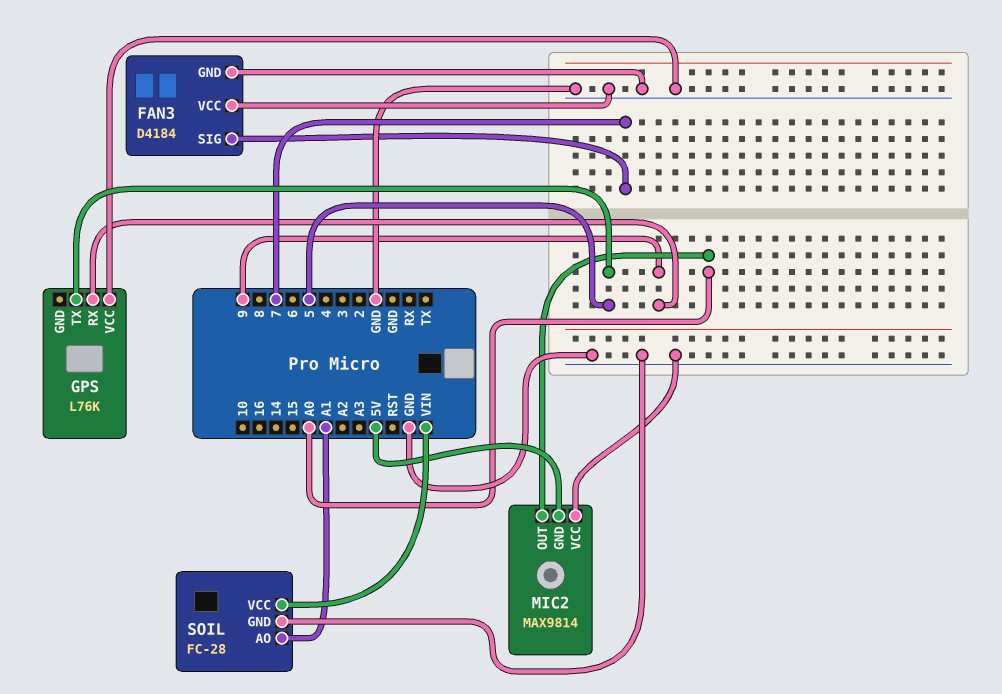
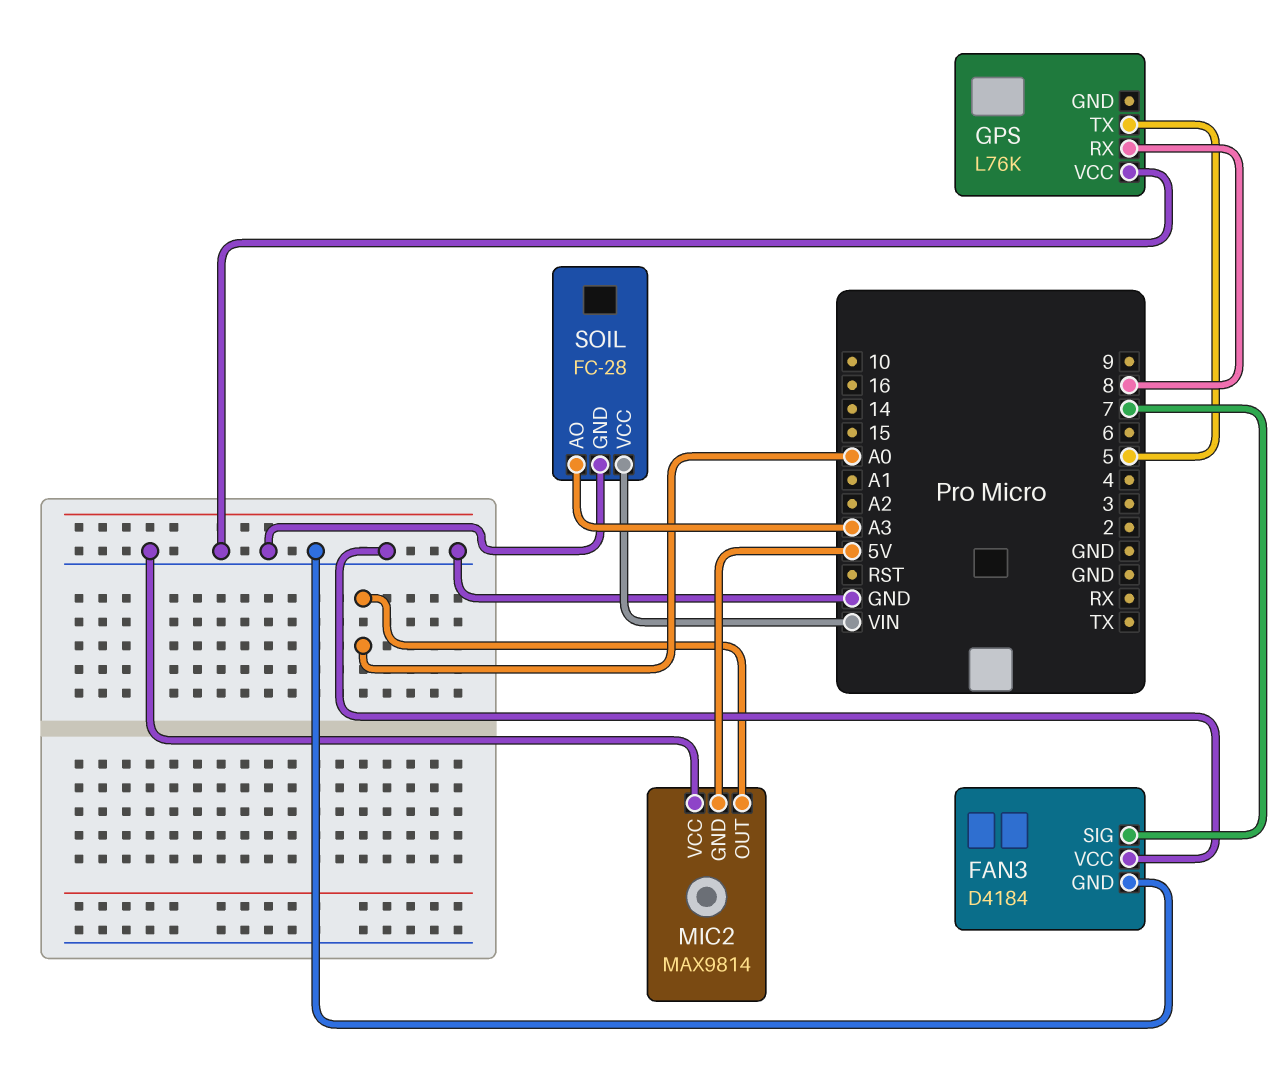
GPS pin RX: 9 -> 8
SOIL pin AO: A1 -> A3

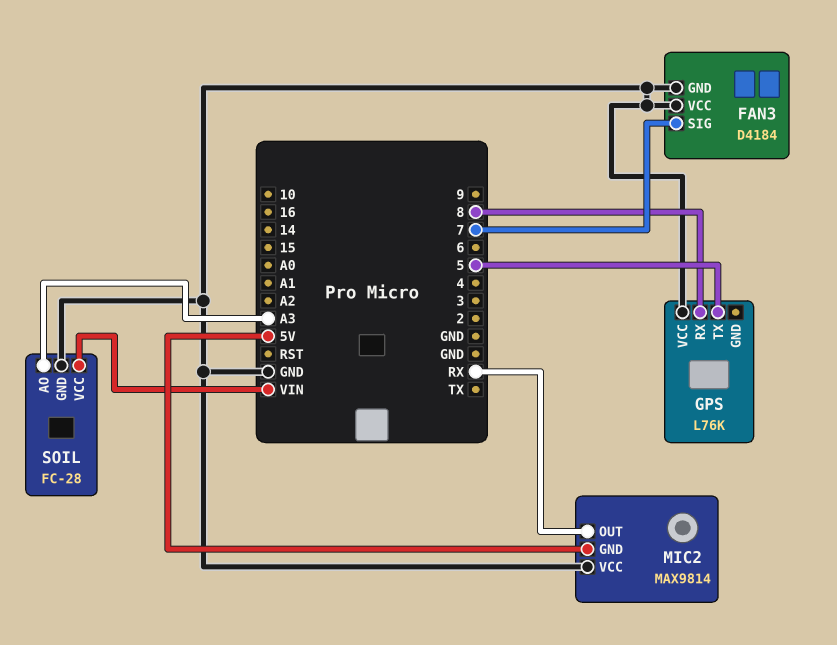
MIC2 pin OUT: A0 -> RX

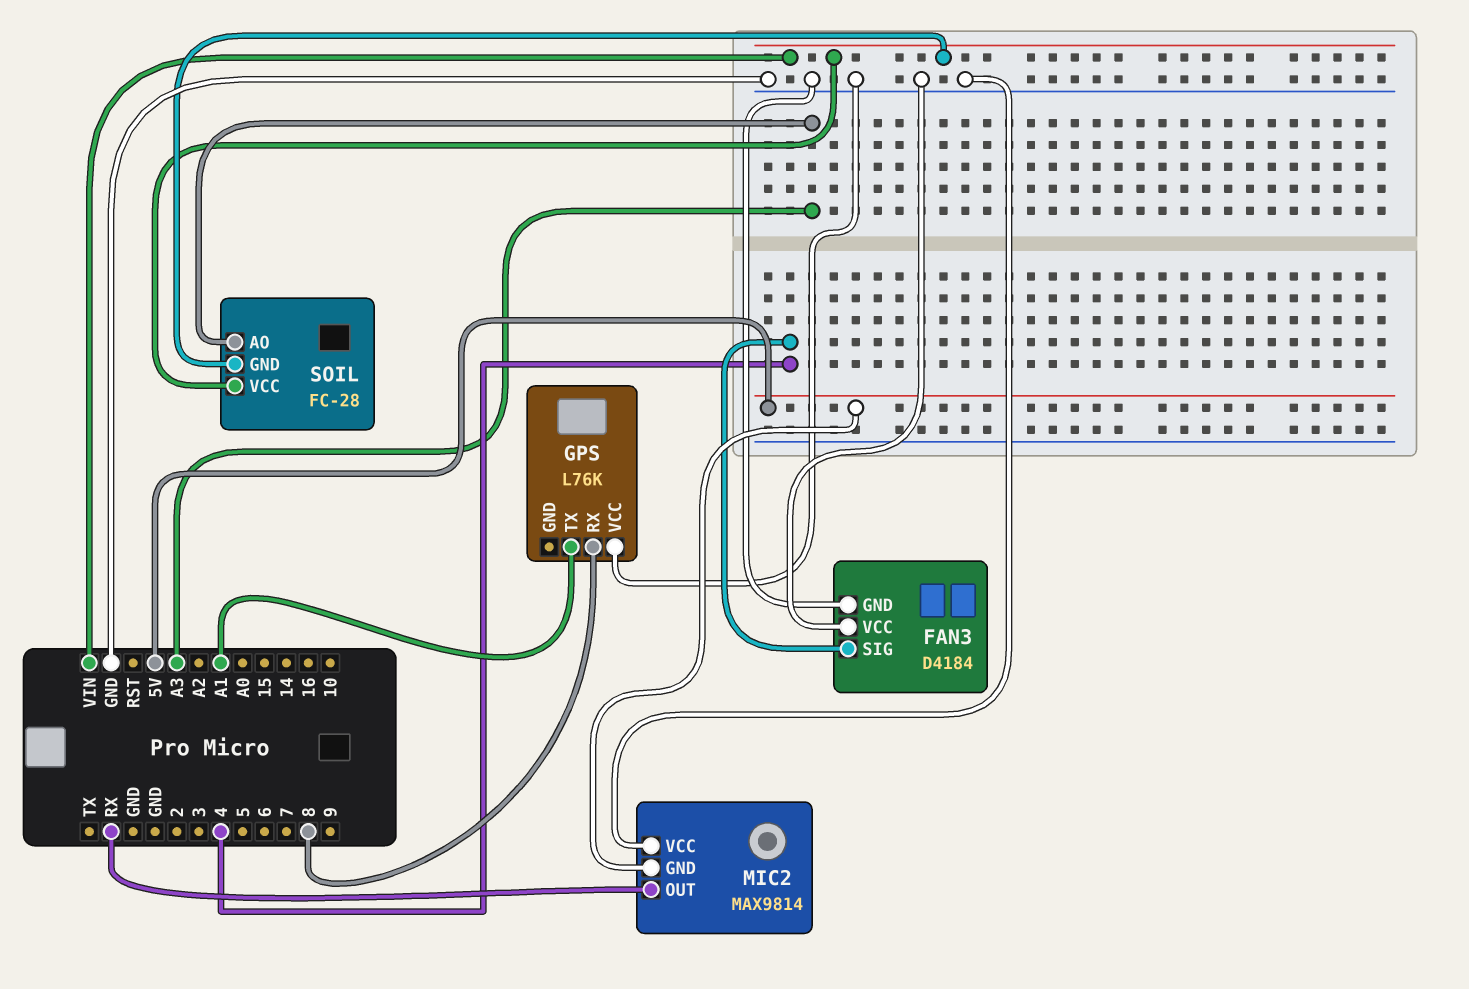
FAN3 pin SIG: 7 -> 4
GPS pin TX: 5 -> A1
SOIL pin GND: GND -> VIN

